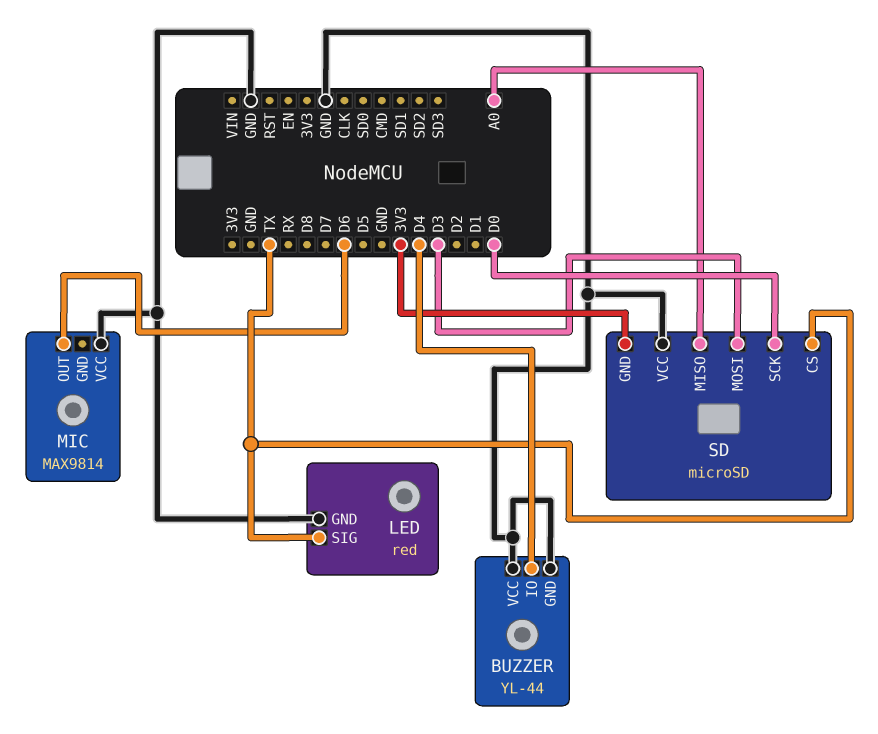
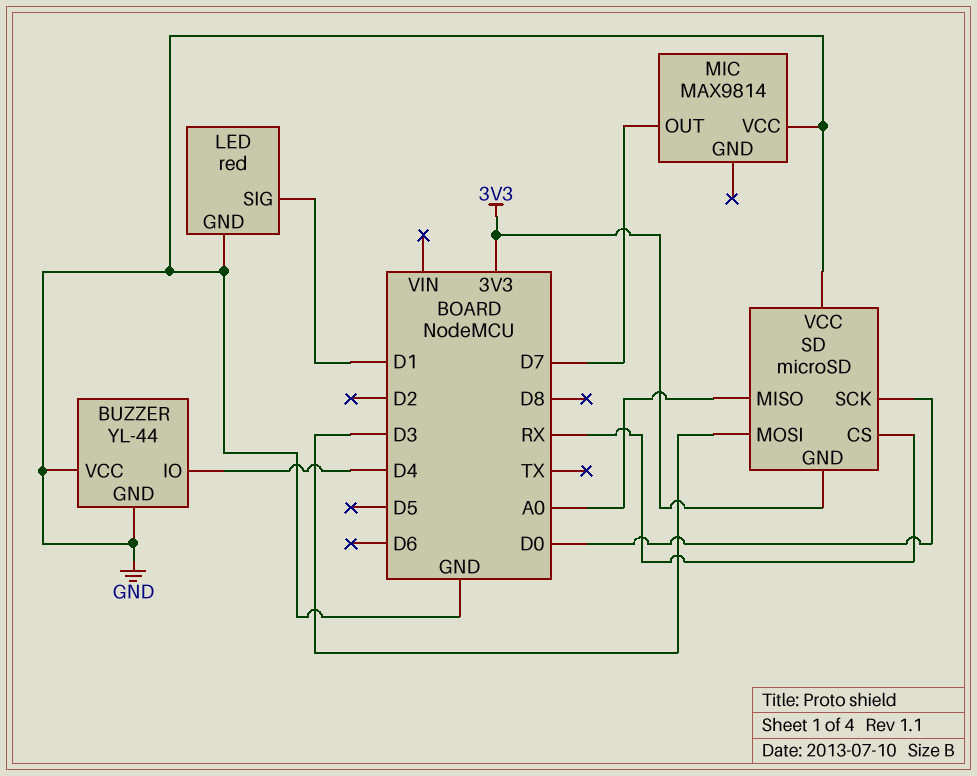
LED pin SIG: TX -> D1
MIC pin OUT: D6 -> D7
SD pin CS: TX -> RX

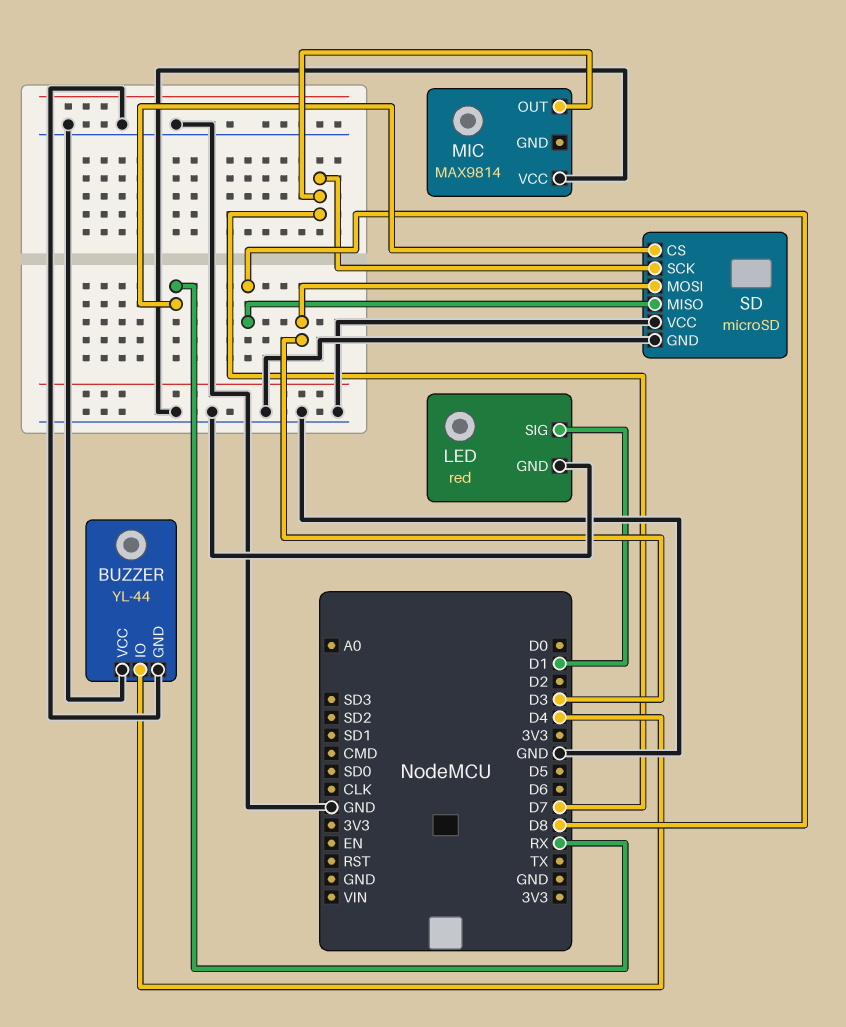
SD pin GND: 3V3 -> GND
SD pin MISO: A0 -> D8
SD pin SCK: D0 -> D7

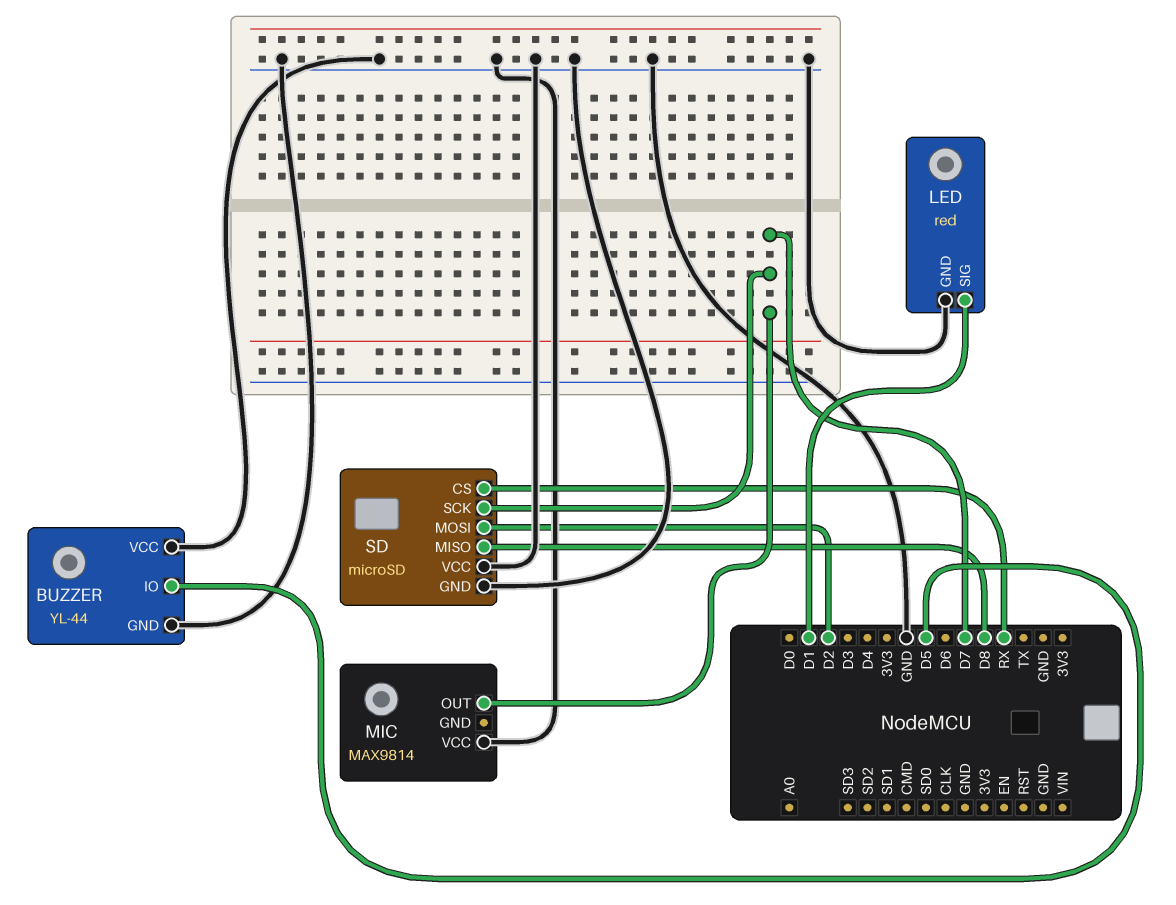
BUZZER pin IO: D4 -> D5
SD pin MOSI: D3 -> D2

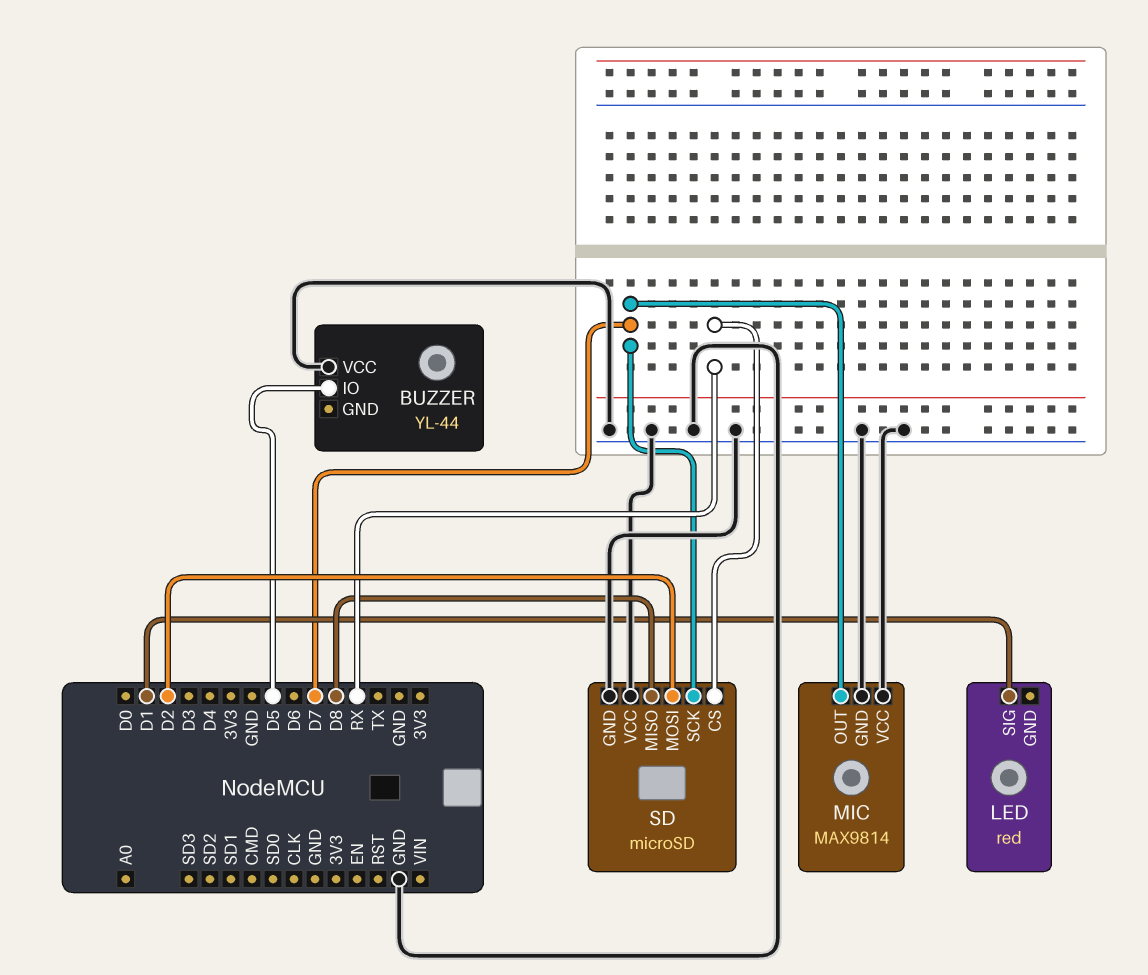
BUZZER pin GND: GND -> none
LED pin GND: GND -> none
MIC pin GND: none -> GND

